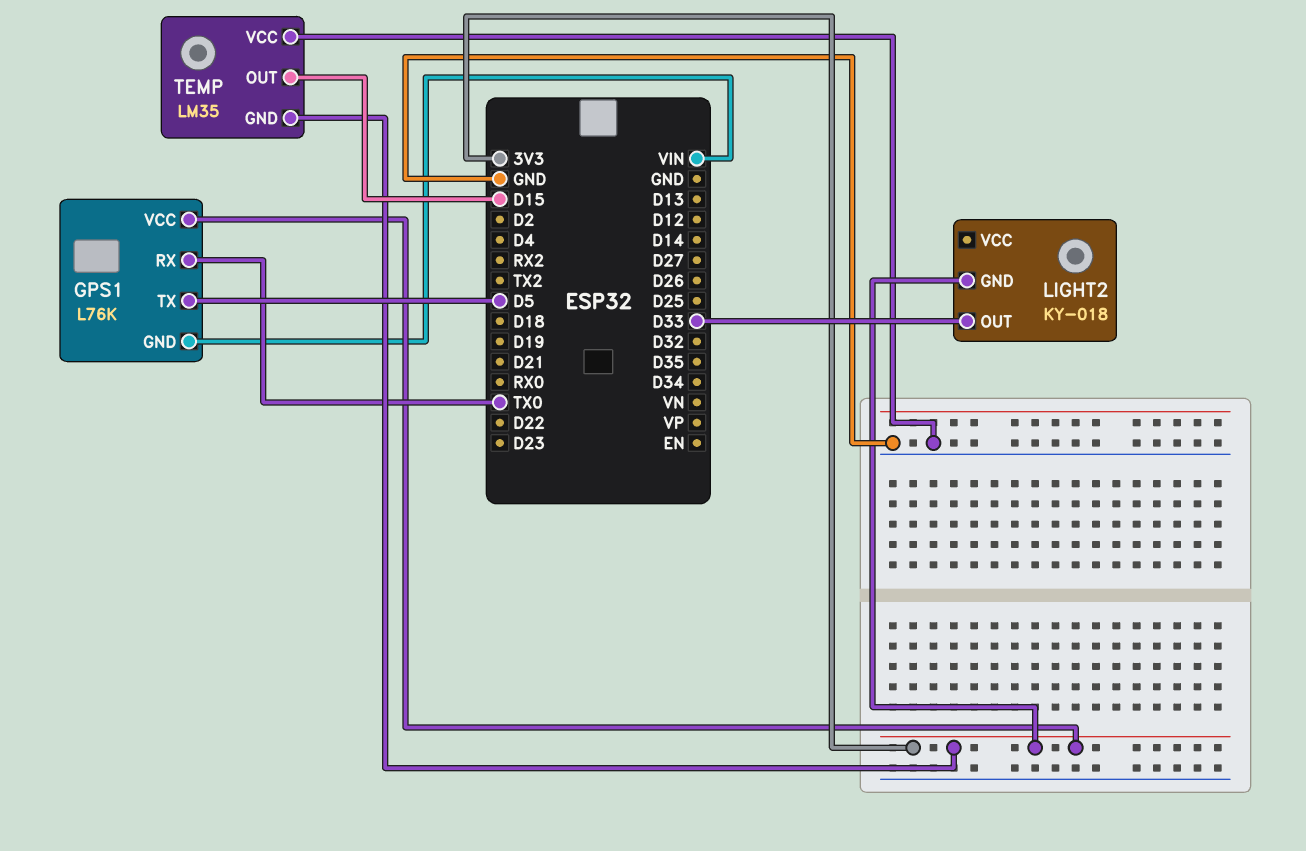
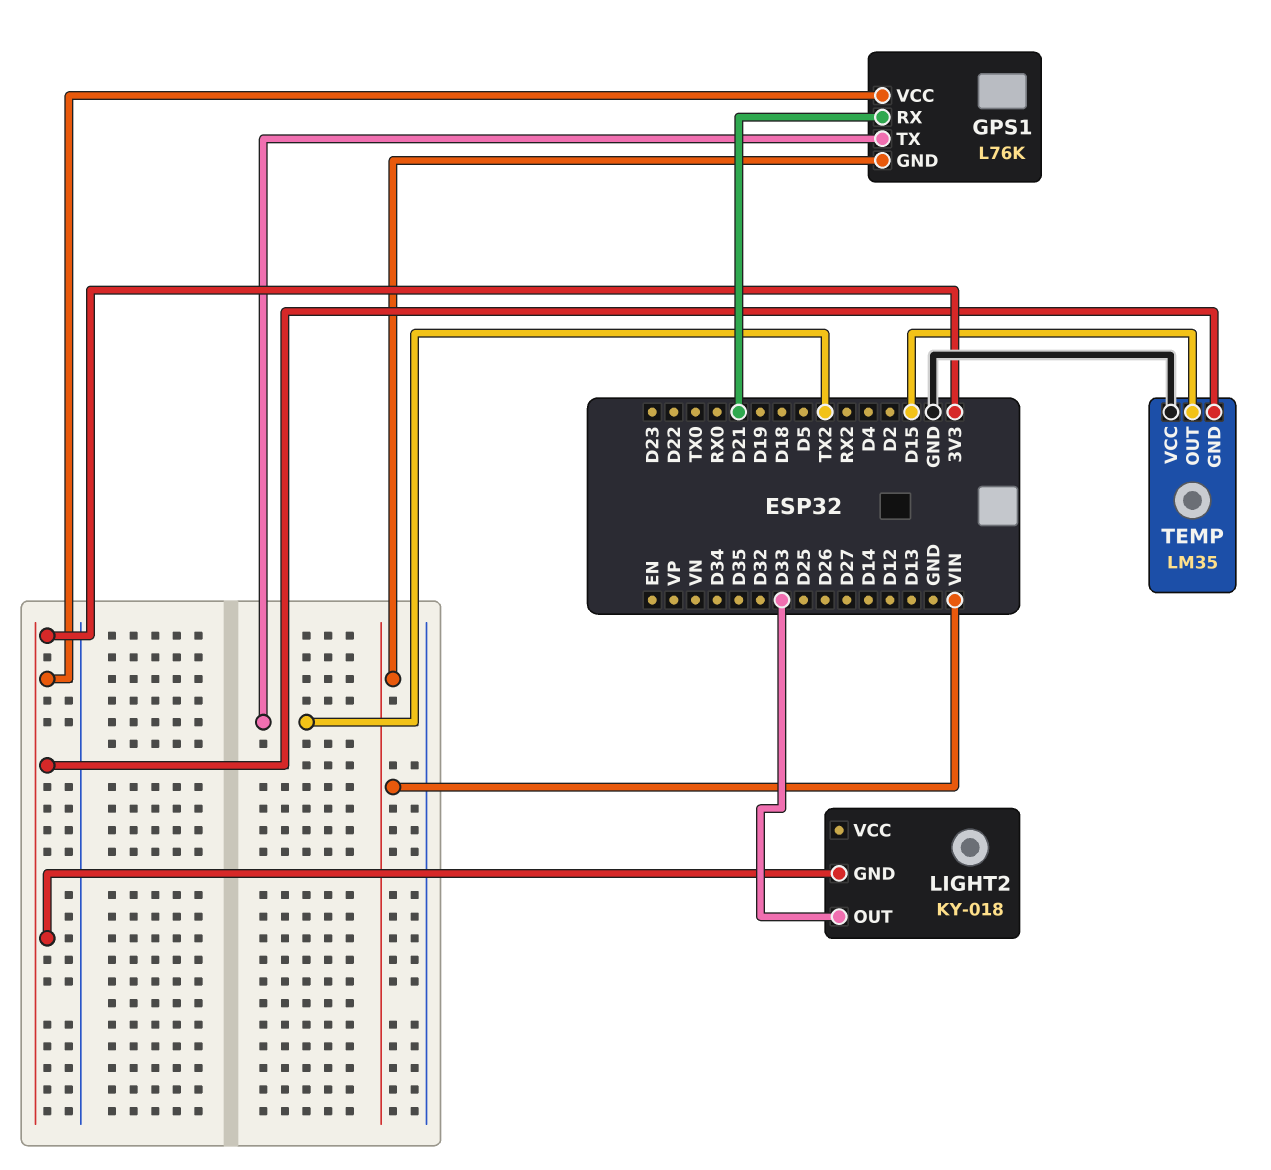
GPS1 pin RX: TX0 -> D21
GPS1 pin TX: D5 -> TX2

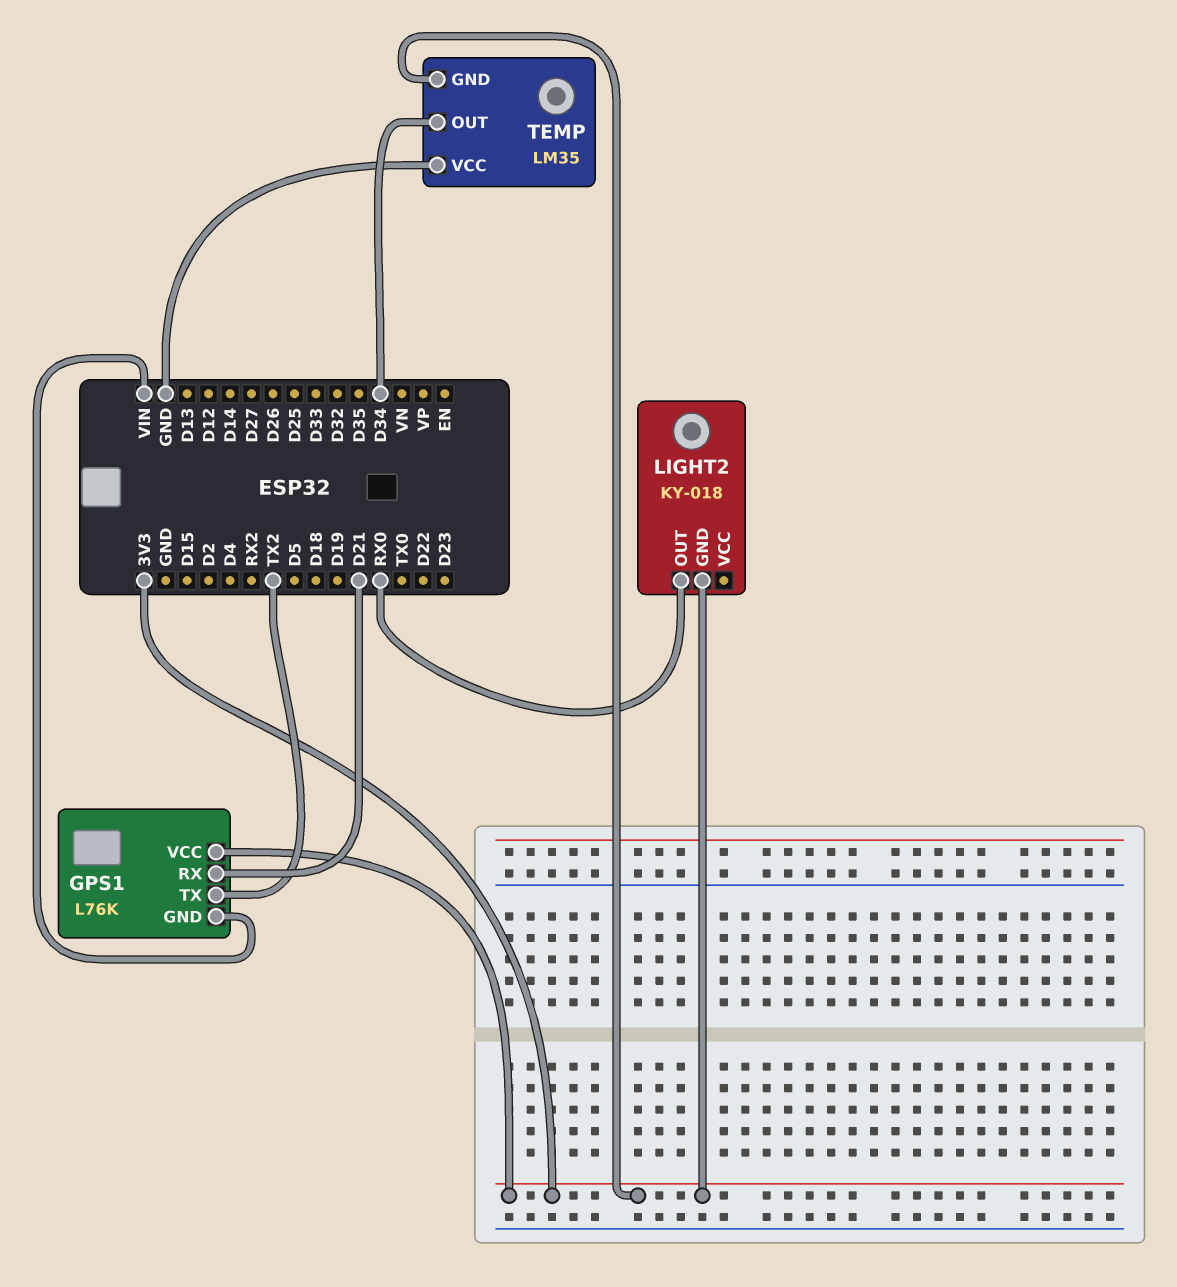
LIGHT2 pin OUT: D33 -> RX0
TEMP pin OUT: D15 -> D34

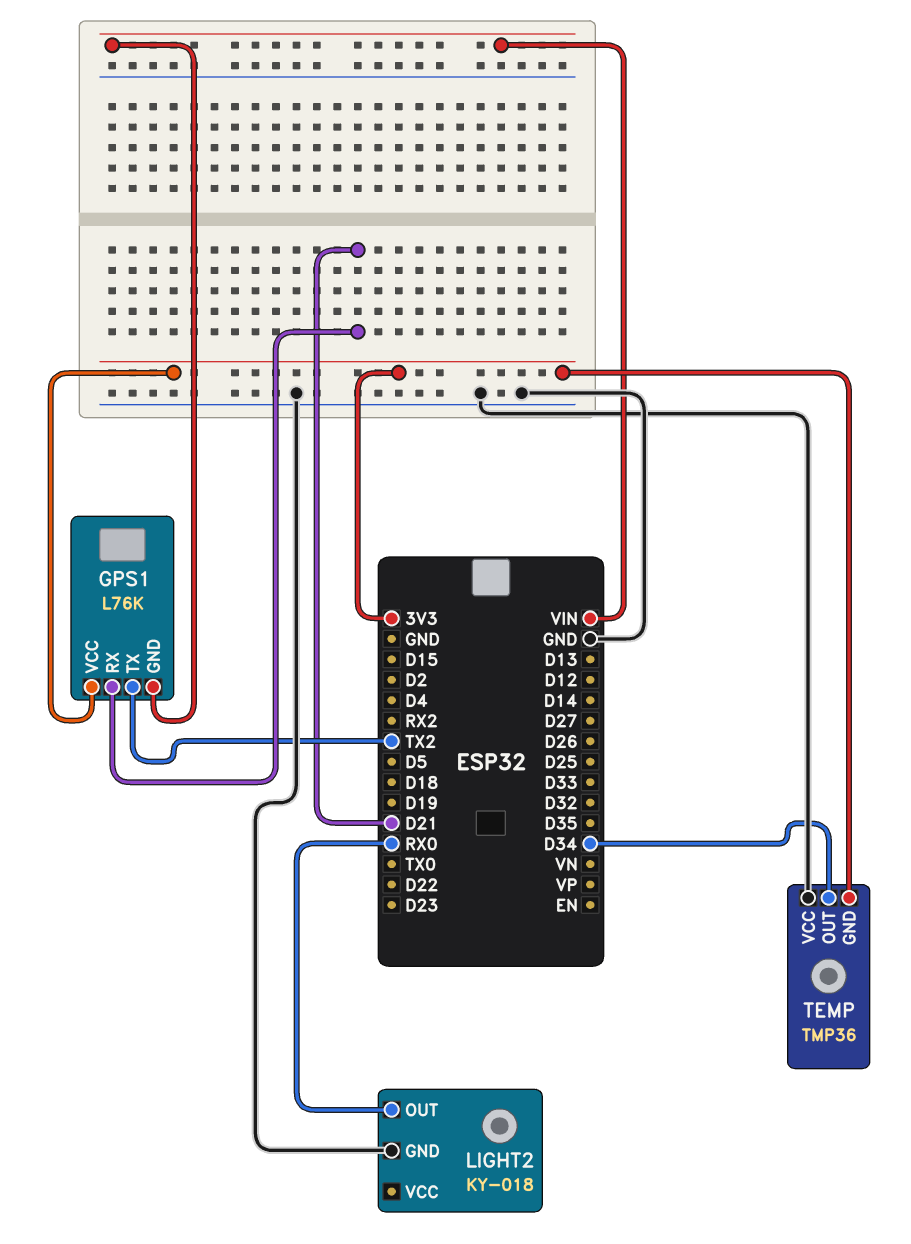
LIGHT2 pin GND: 3V3 -> GND
TEMP: LM35 -> TMP36

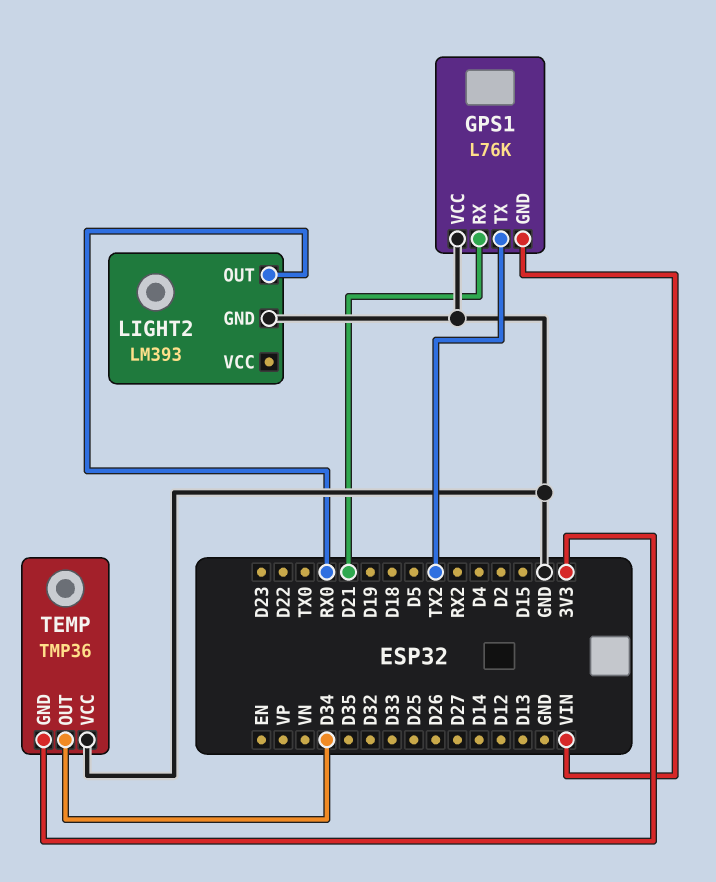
GPS1 pin VCC: 3V3 -> GND
LIGHT2: KY-018 -> LM393

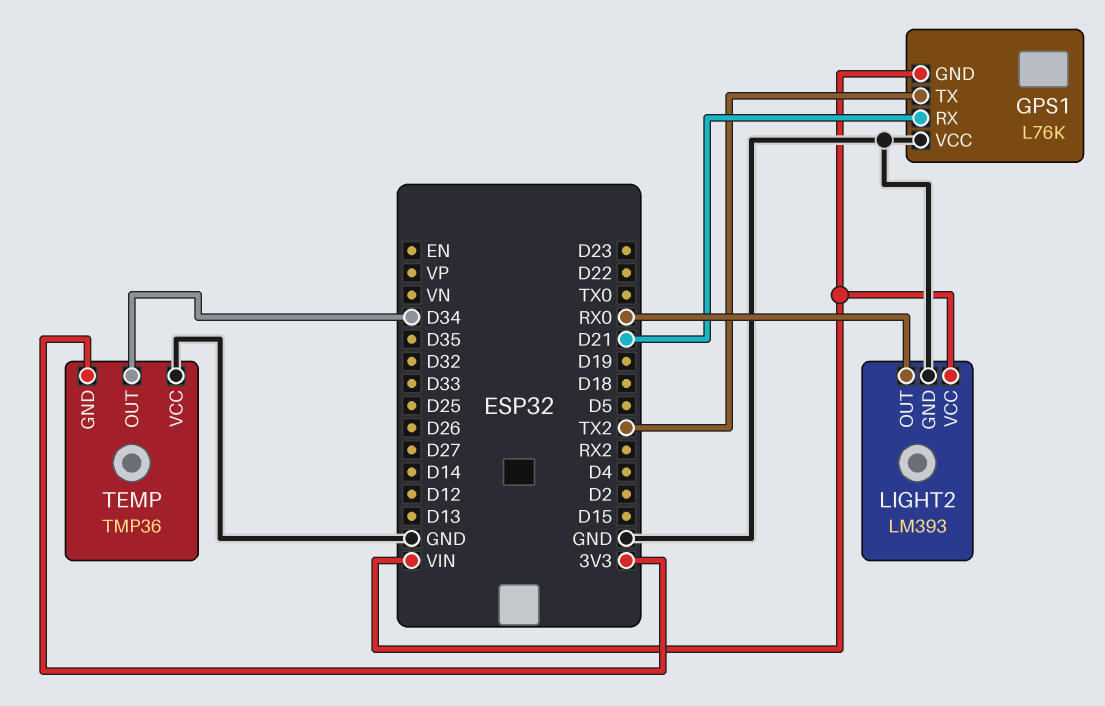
LIGHT2 pin VCC: none -> VIN

